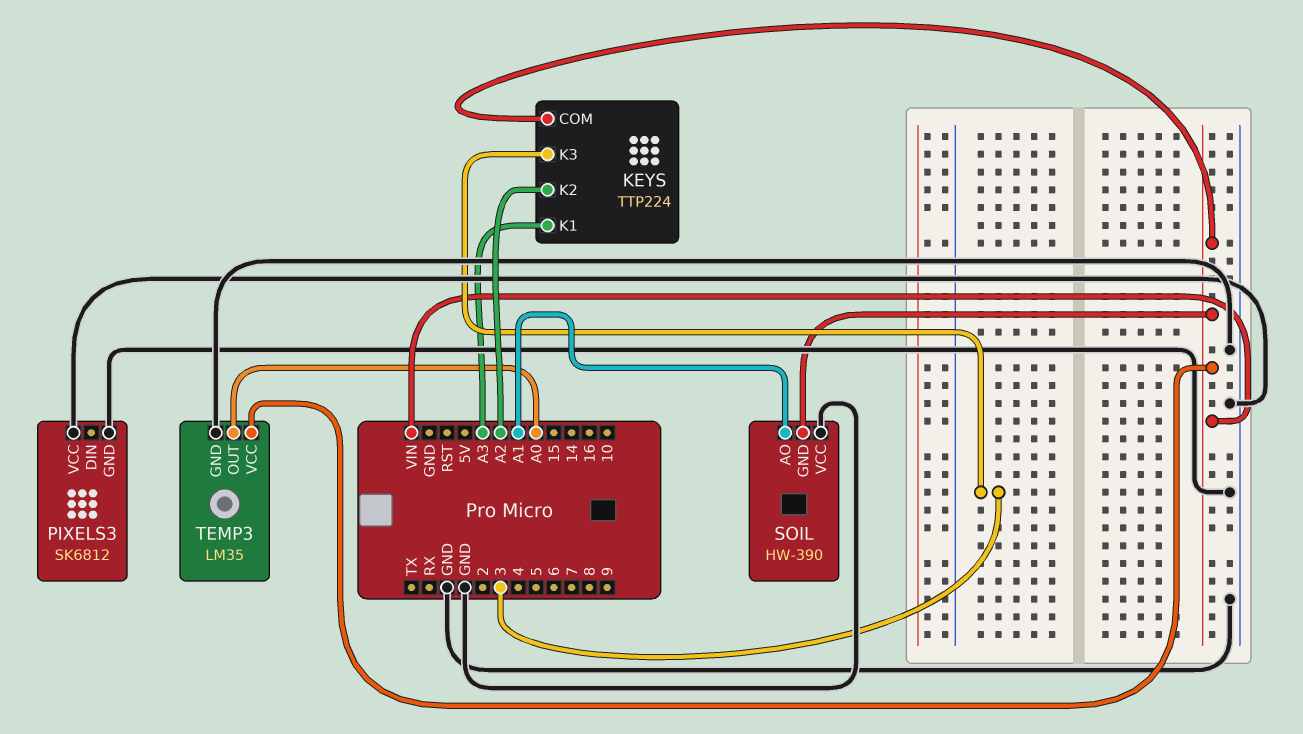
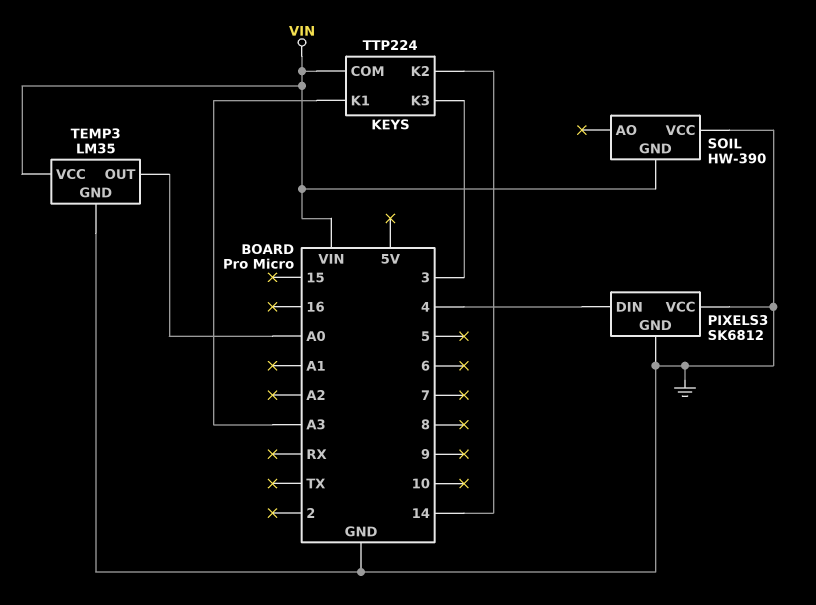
KEYS pin K2: A2 -> 14
PIXELS3 pin DIN: none -> 4
SOIL pin AO: A1 -> none

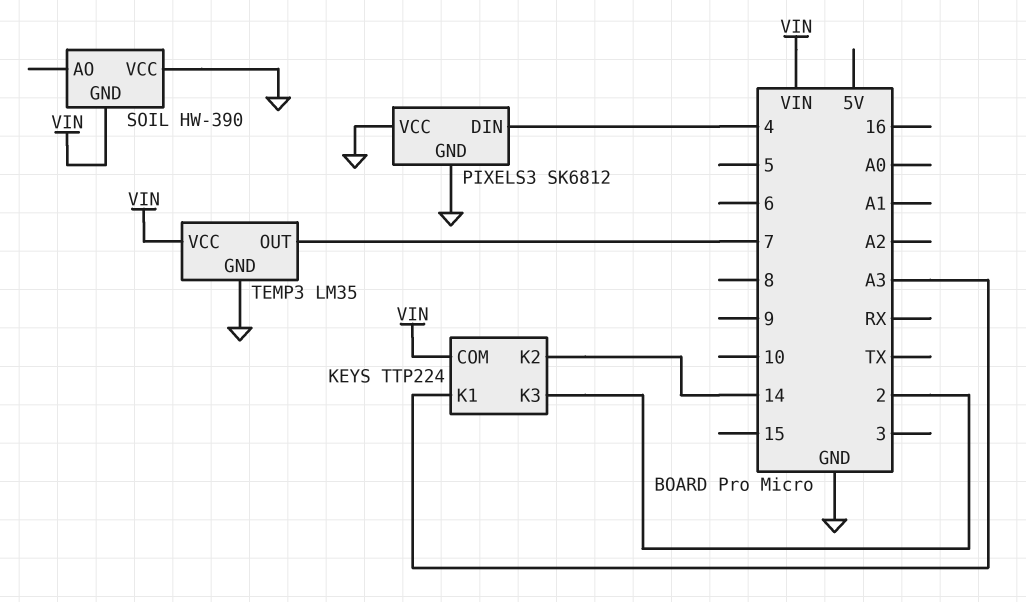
KEYS pin K3: 3 -> 2
TEMP3 pin OUT: A0 -> 7

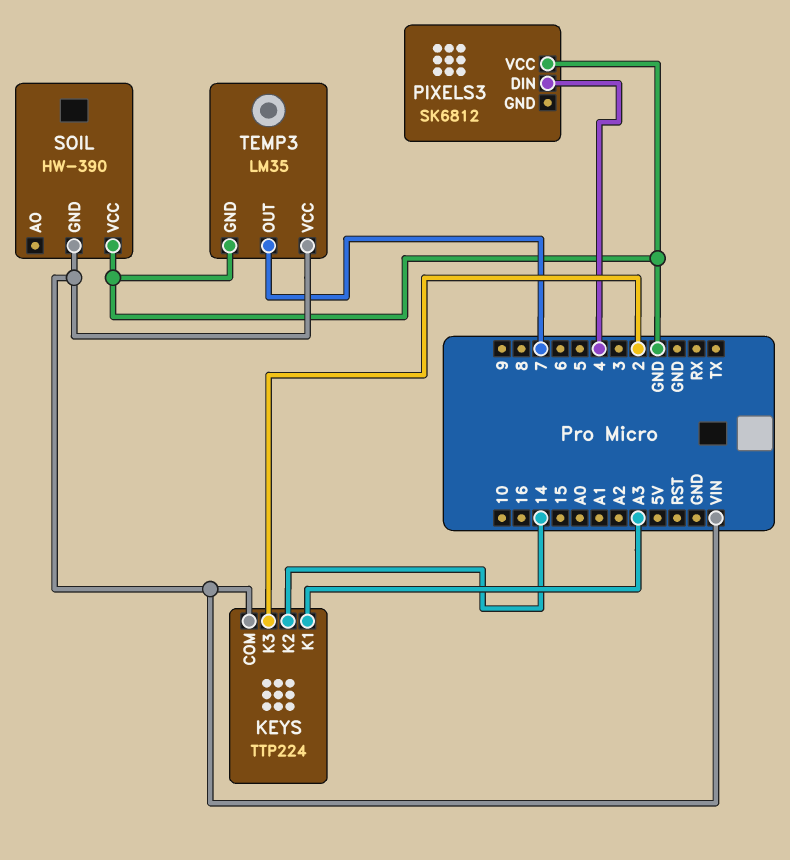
PIXELS3 pin GND: GND -> none

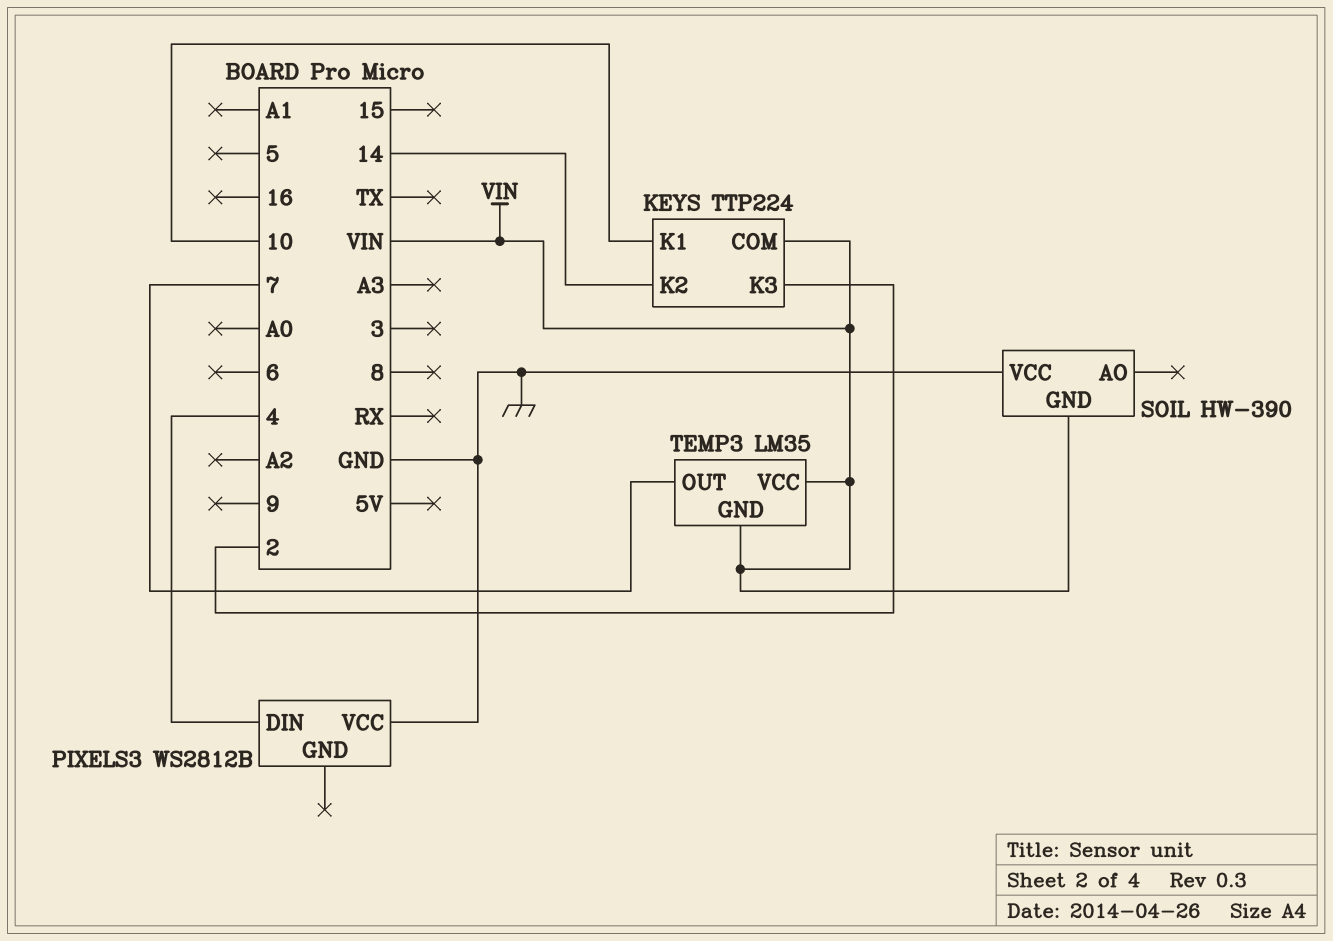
KEYS pin K1: A3 -> 10
PIXELS3: SK6812 -> WS2812B
TEMP3 pin GND: GND -> VIN

